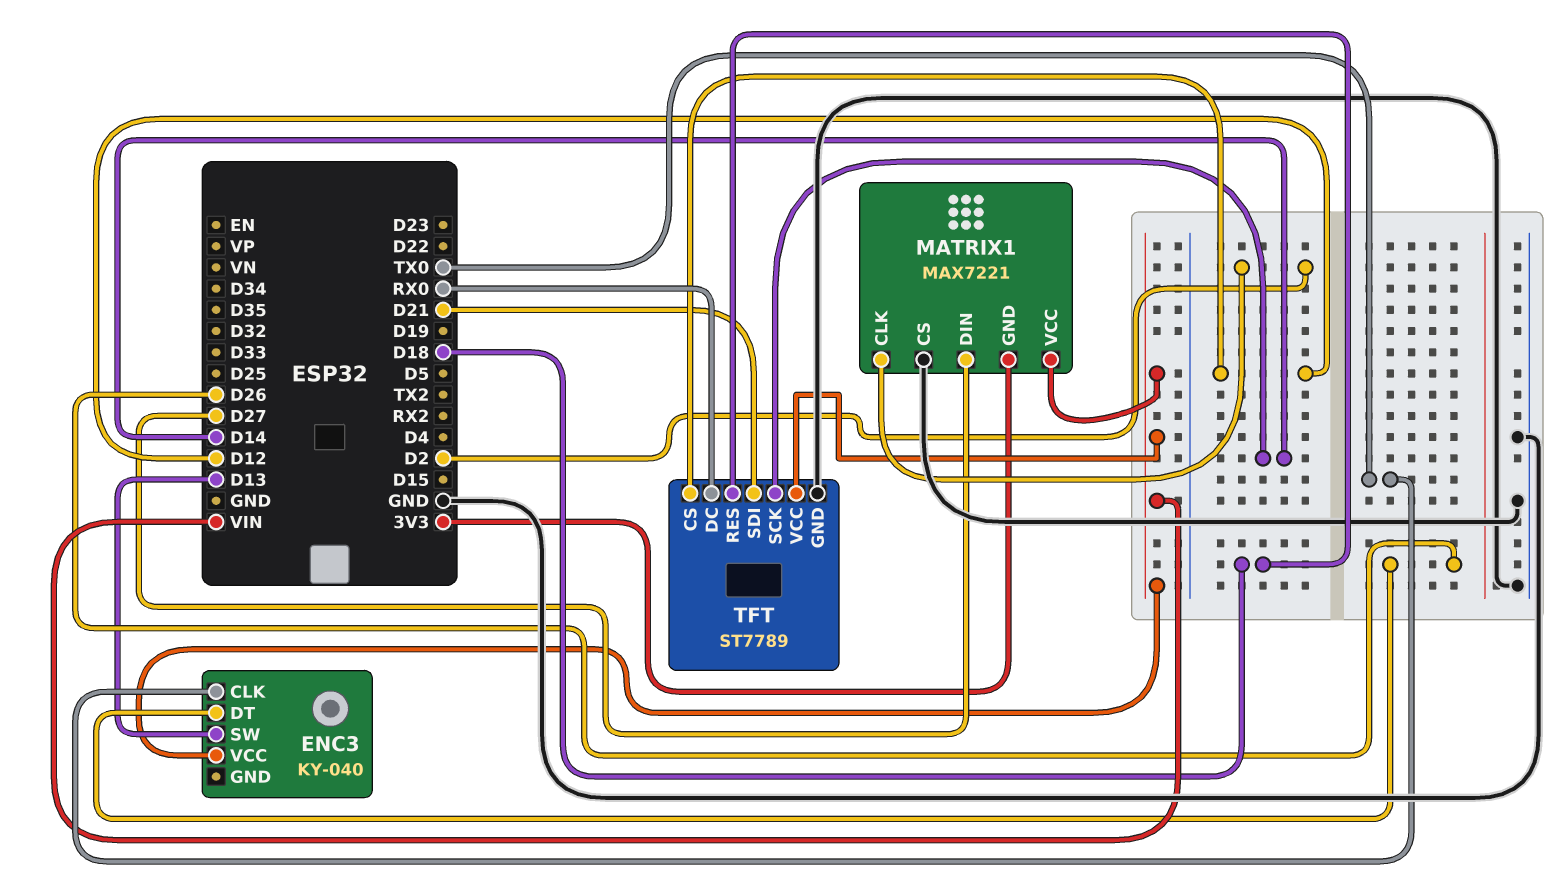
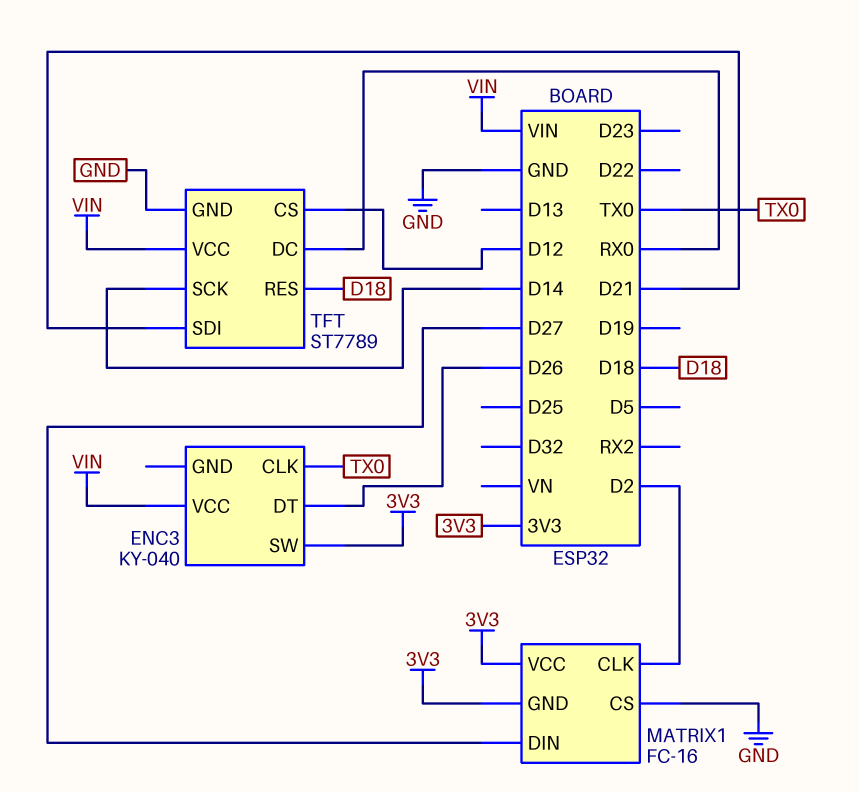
ENC3 pin SW: D13 -> 3V3
MATRIX1: MAX7221 -> FC-16
MATRIX1 pin VCC: VIN -> 3V3

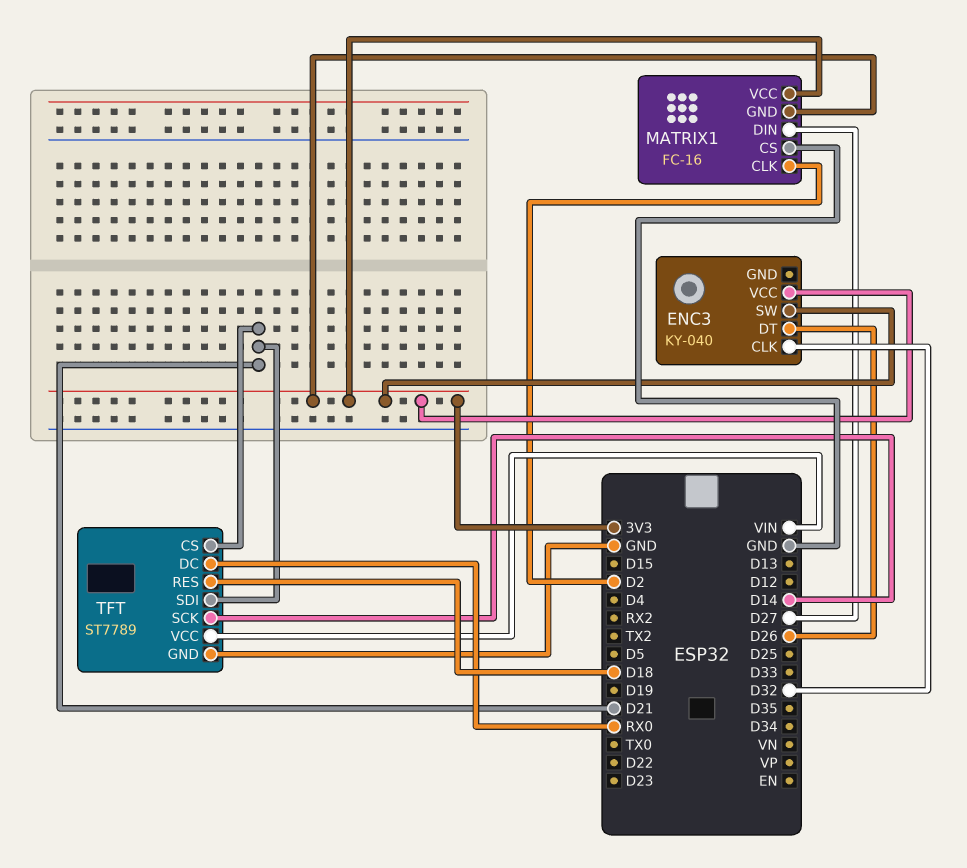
ENC3 pin CLK: TX0 -> D32
ENC3 pin VCC: VIN -> 3V3
TFT pin CS: D12 -> D21

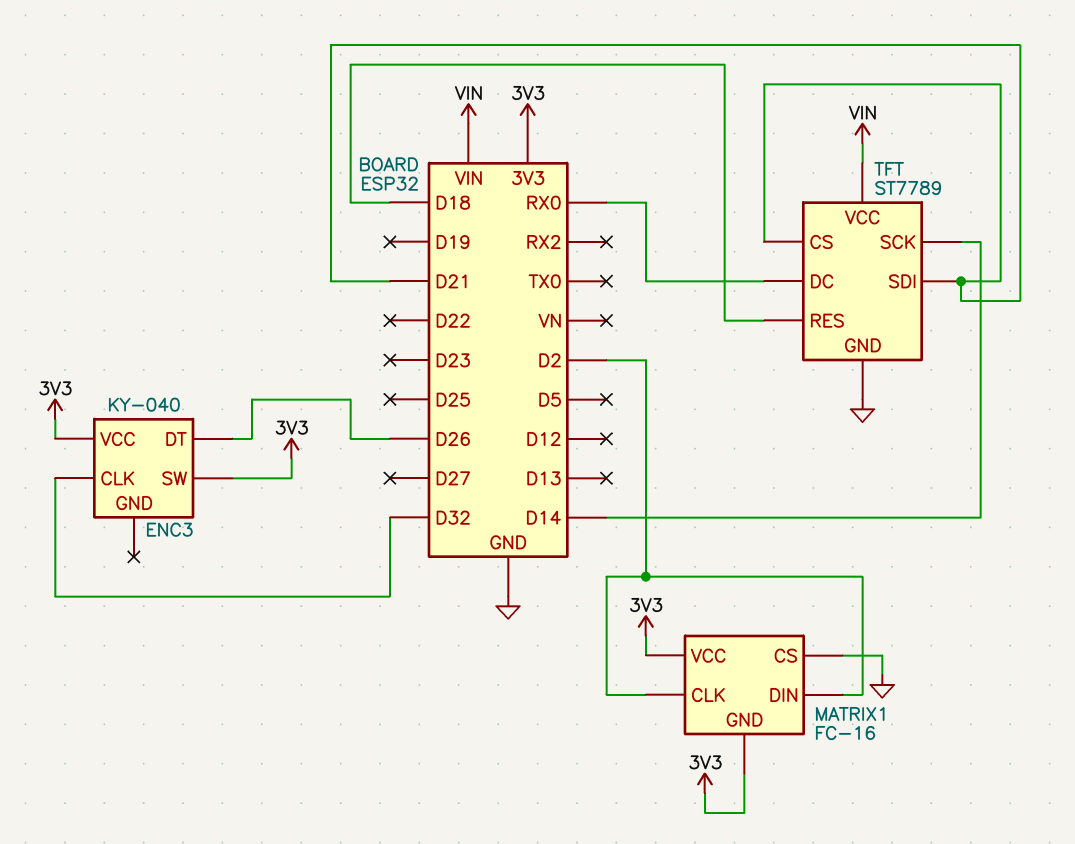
MATRIX1 pin DIN: D27 -> D2

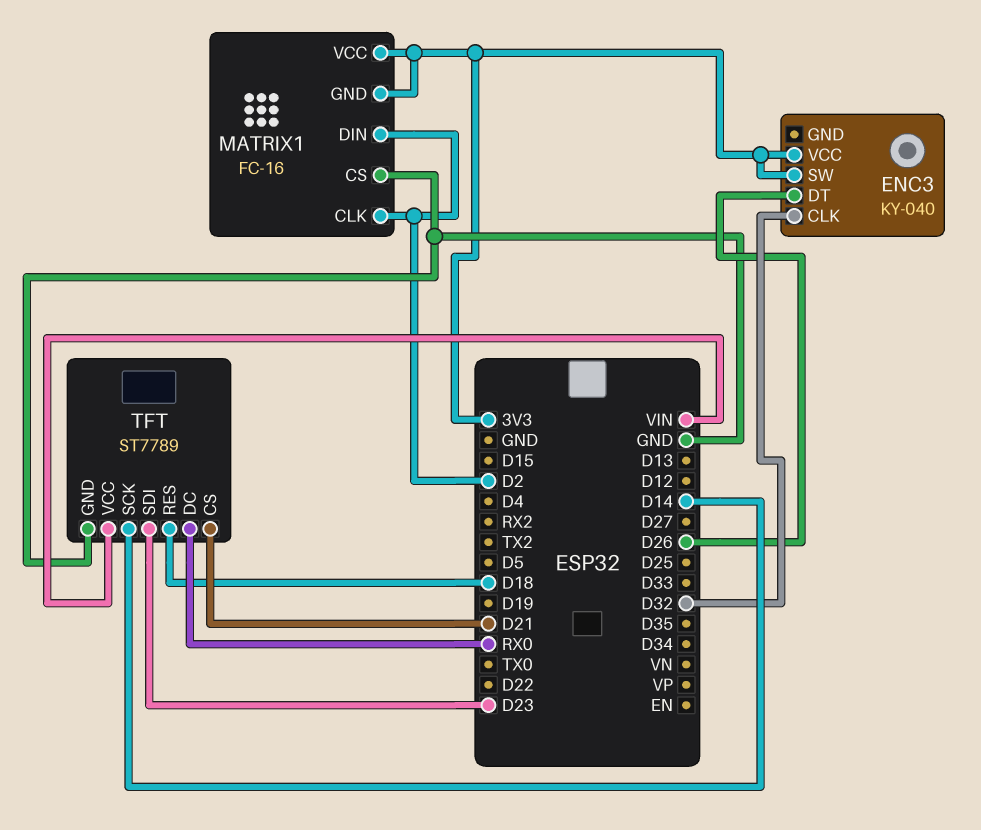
TFT pin SDI: D21 -> D23

